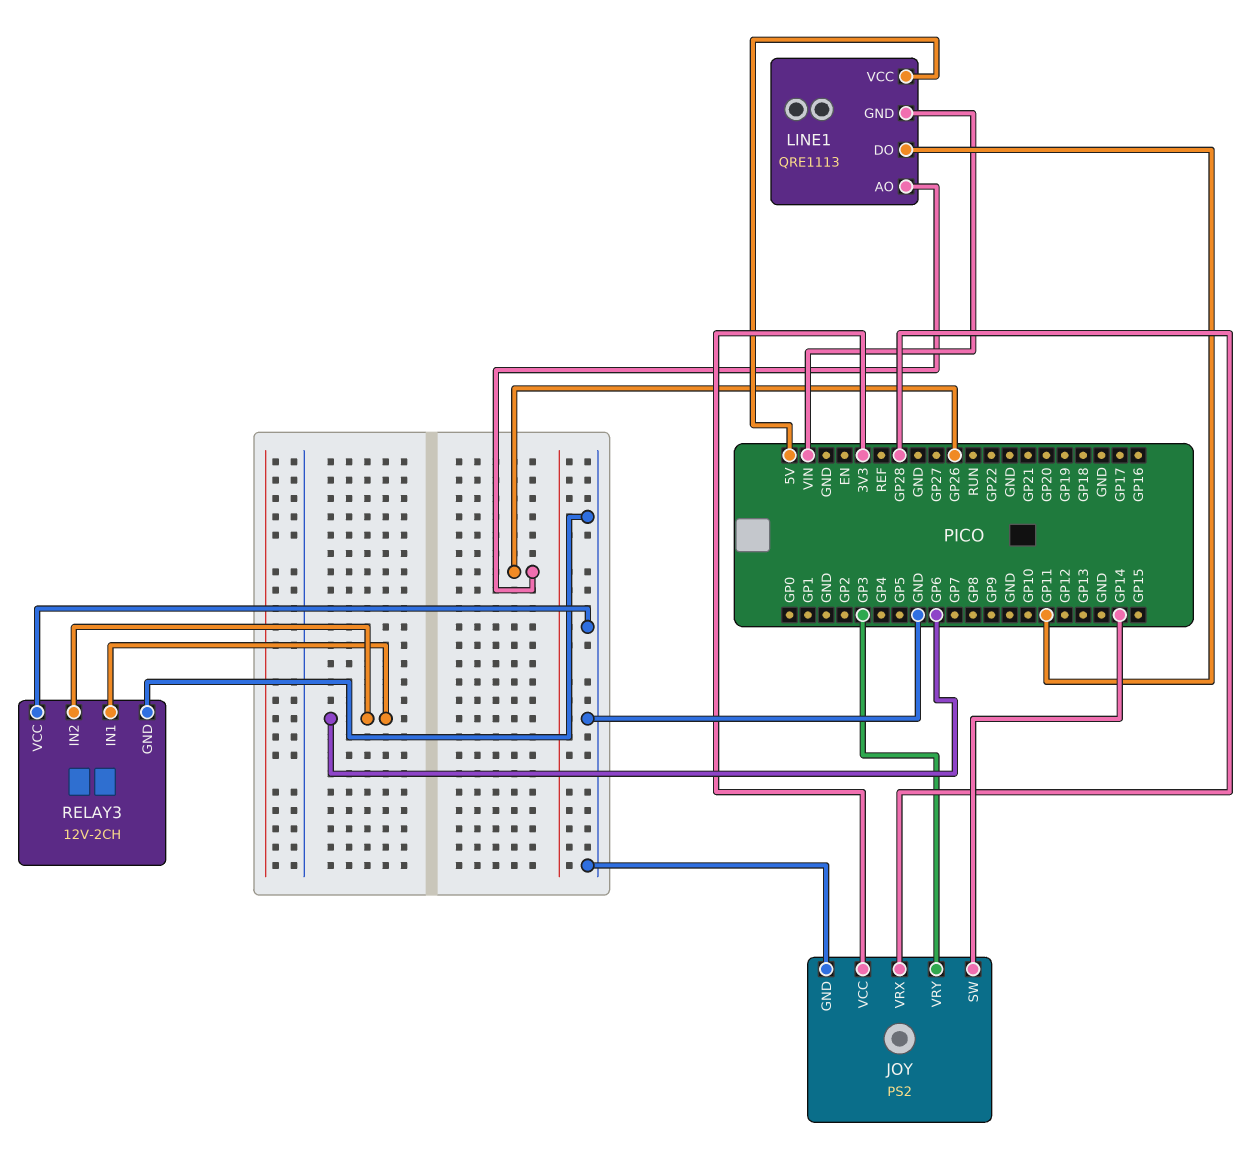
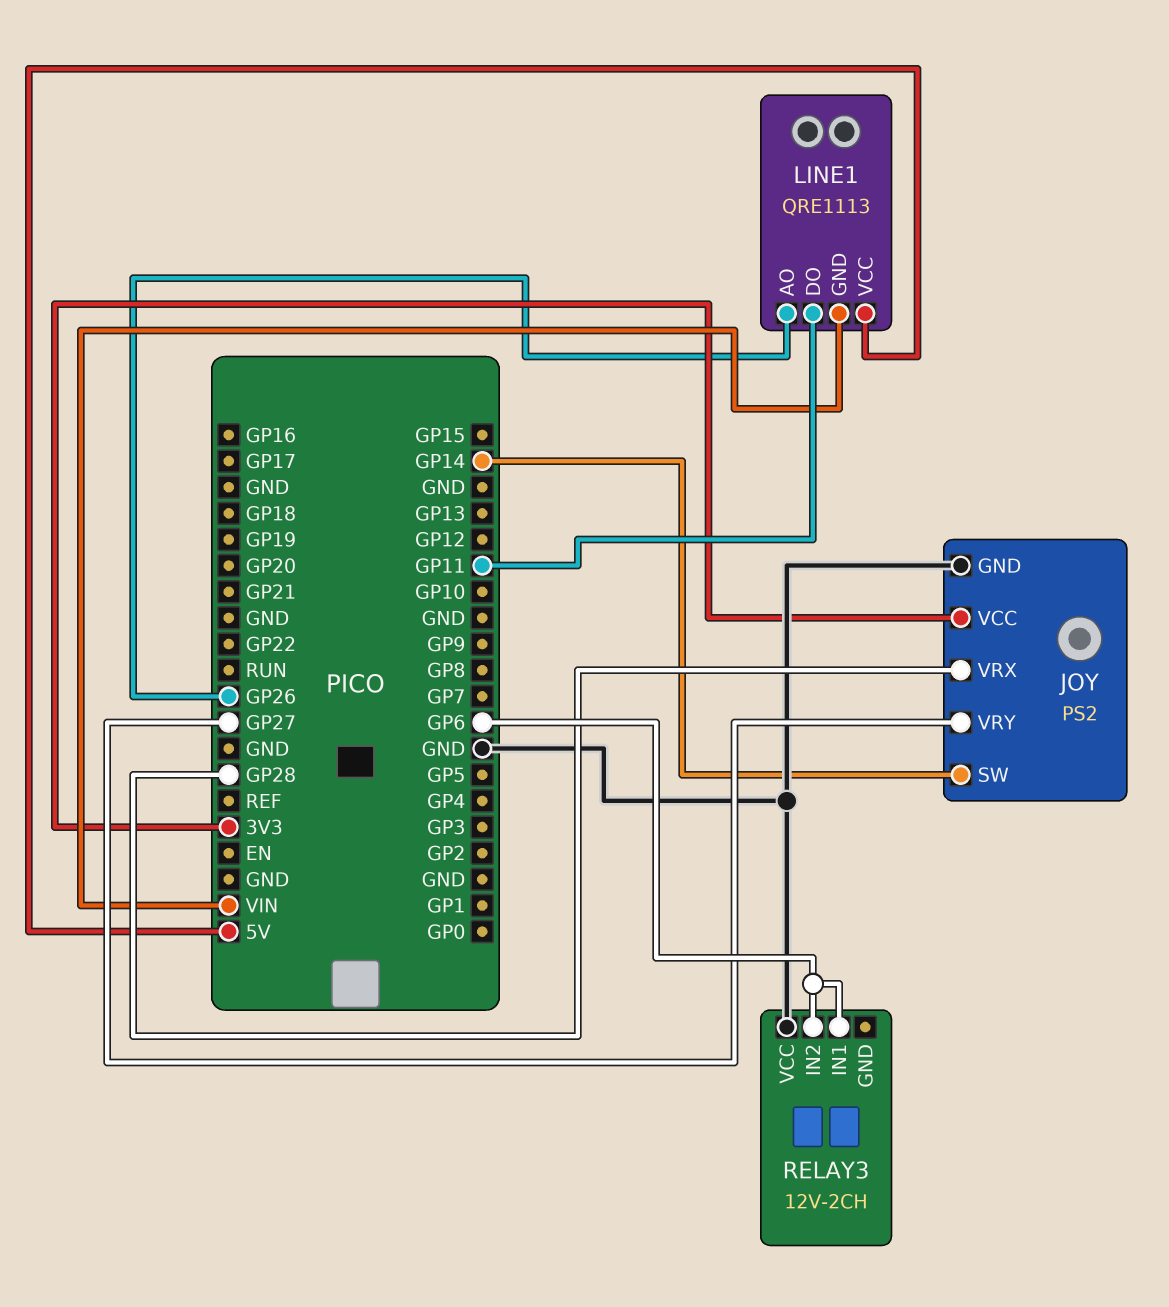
JOY pin VRY: GP3 -> GP27
RELAY3 pin GND: GND -> none

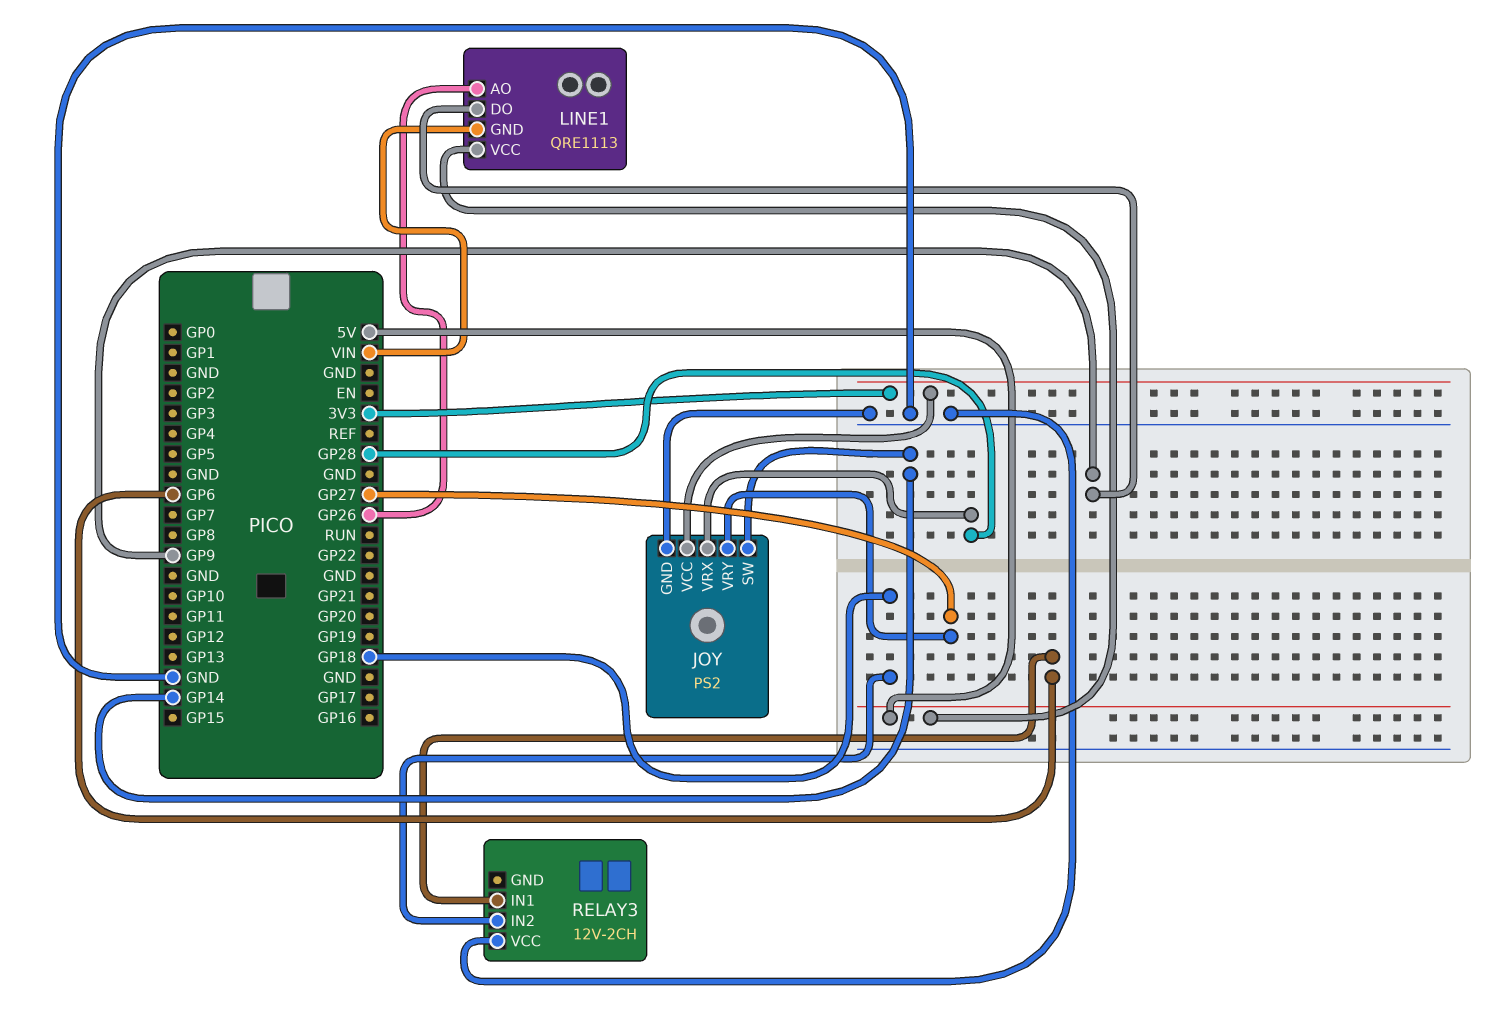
LINE1 pin DO: GP11 -> GP9
RELAY3 pin IN2: GP6 -> GP18

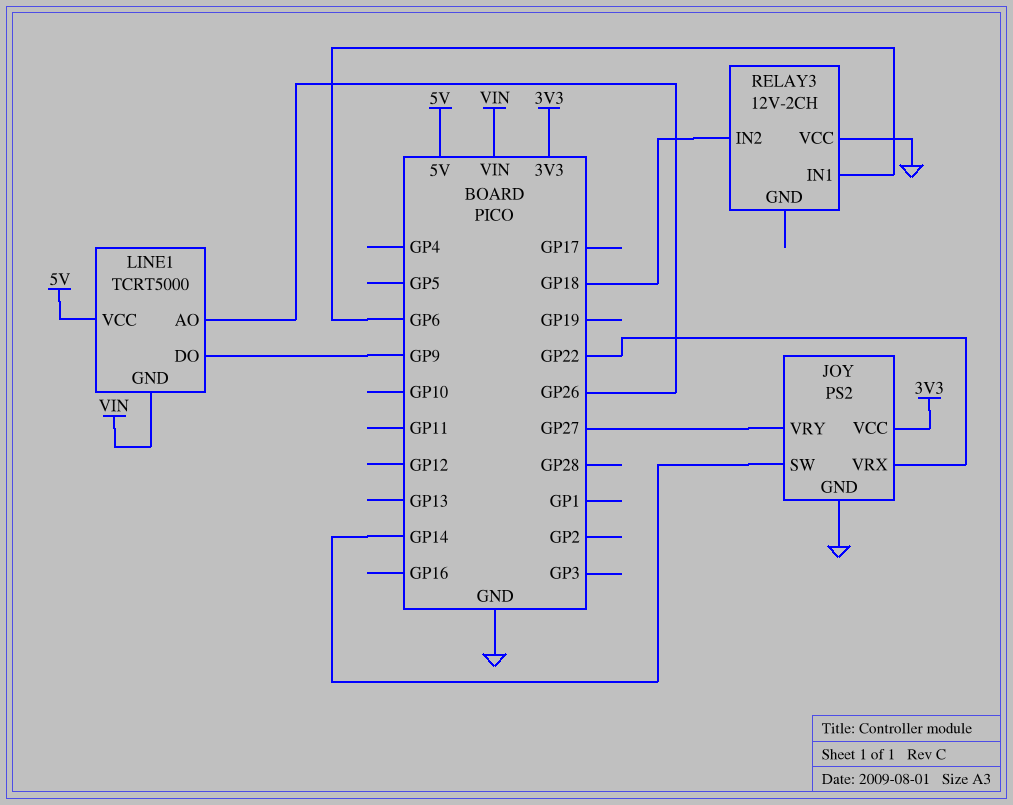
JOY pin VRX: GP28 -> GP22
LINE1: QRE1113 -> TCRT5000

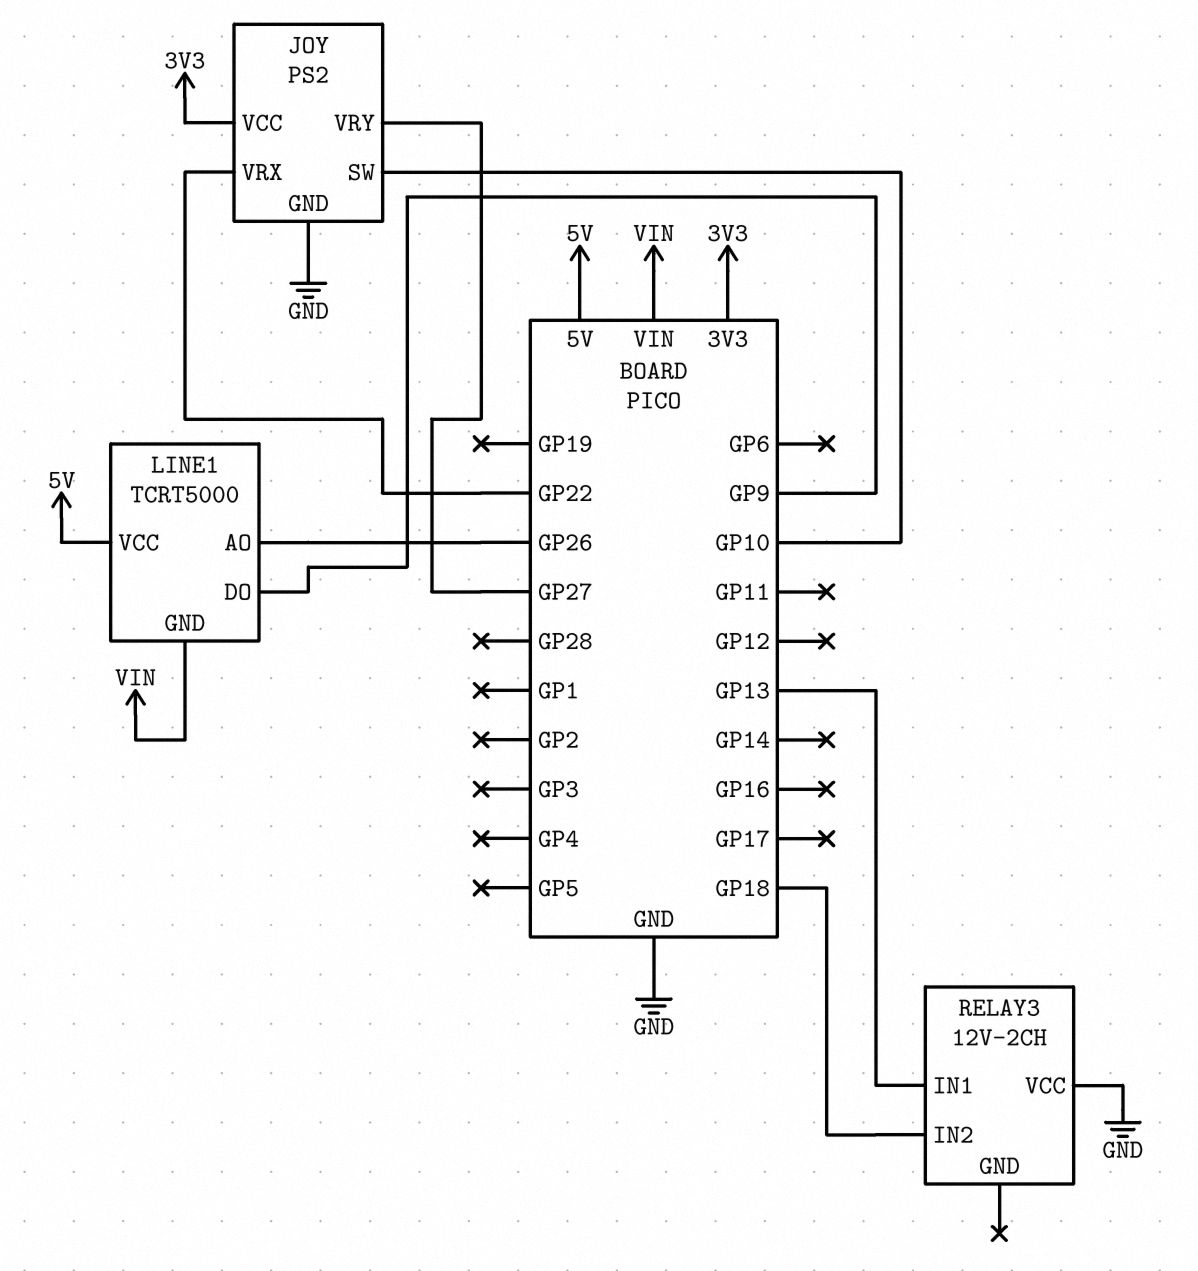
JOY pin SW: GP14 -> GP10
RELAY3 pin IN1: GP6 -> GP13

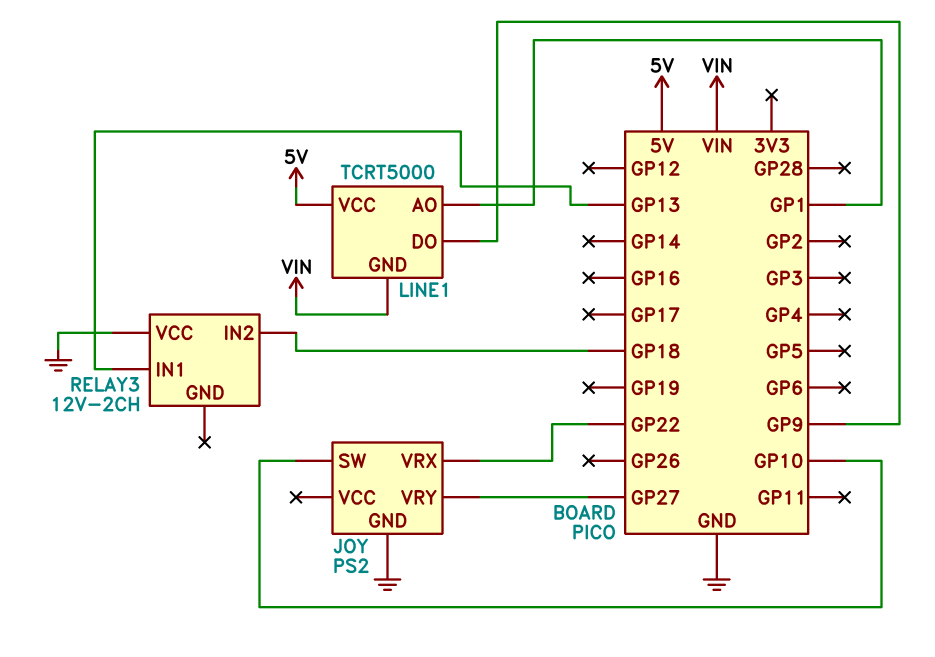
JOY pin VCC: 3V3 -> none
LINE1 pin AO: GP26 -> GP1

